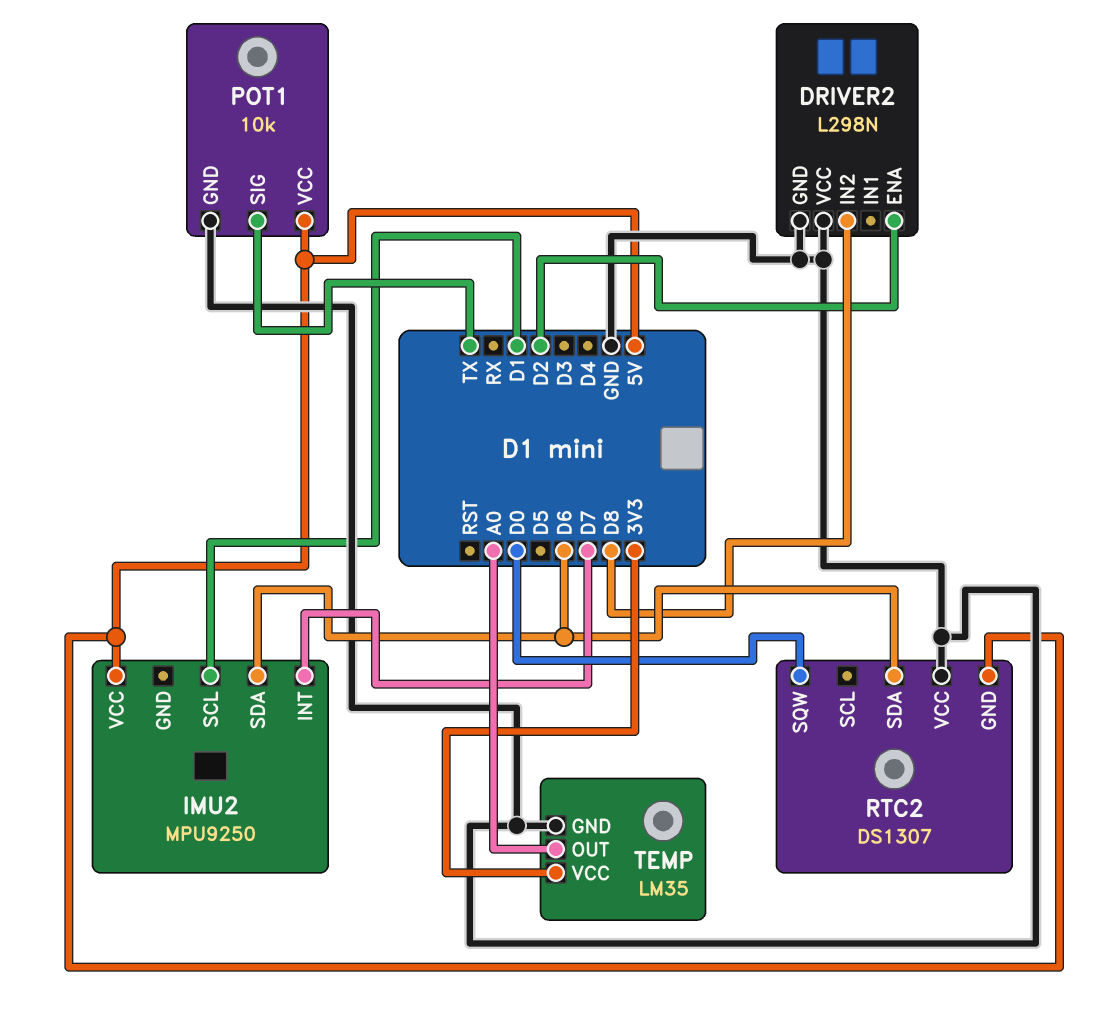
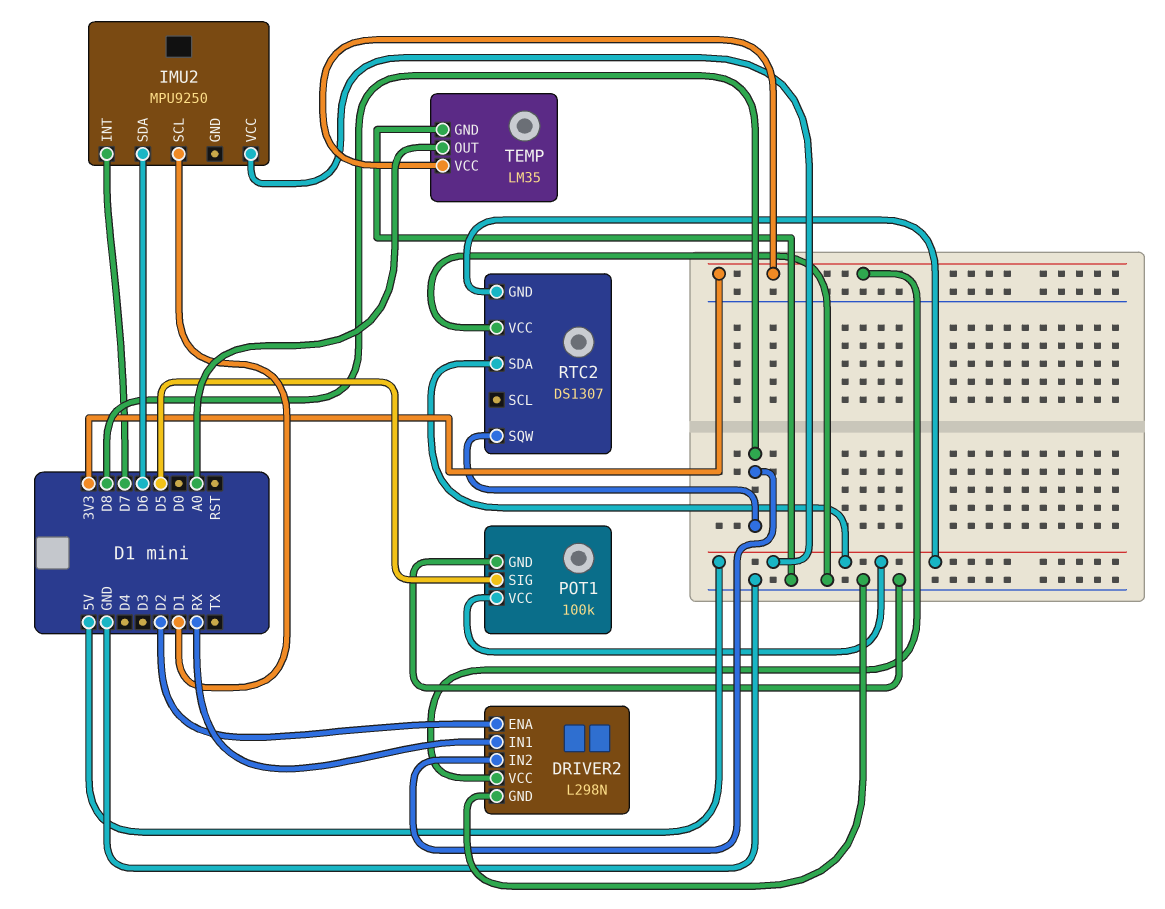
DRIVER2 pin IN1: none -> RX
DRIVER2 pin VCC: GND -> 3V3
POT1: 10k -> 100k
POT1 pin SIG: TX -> D5
RTC2 pin SDA: D6 -> 5V
RTC2 pin SQW: D0 -> D8

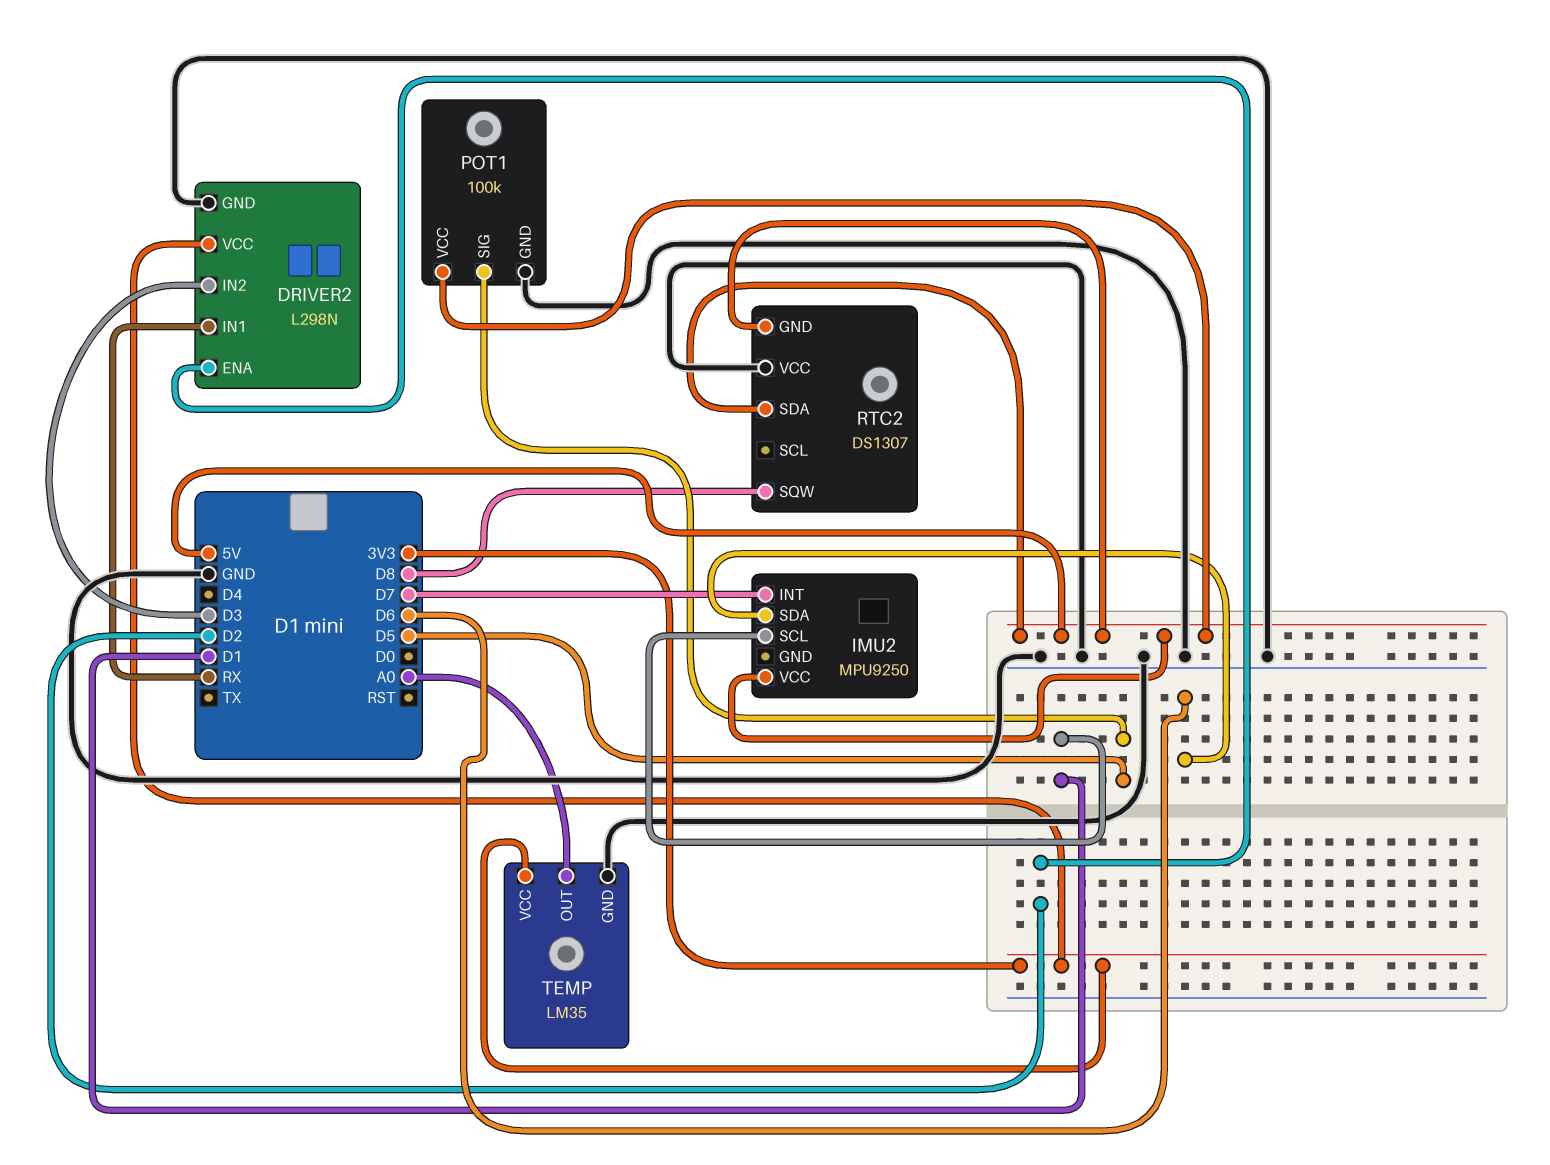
DRIVER2 pin IN2: D8 -> D3

